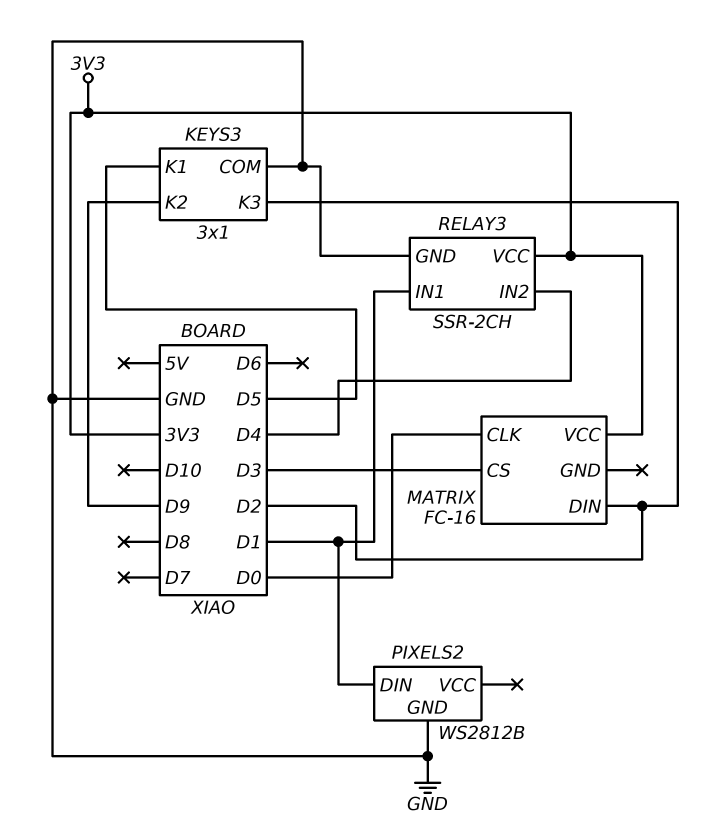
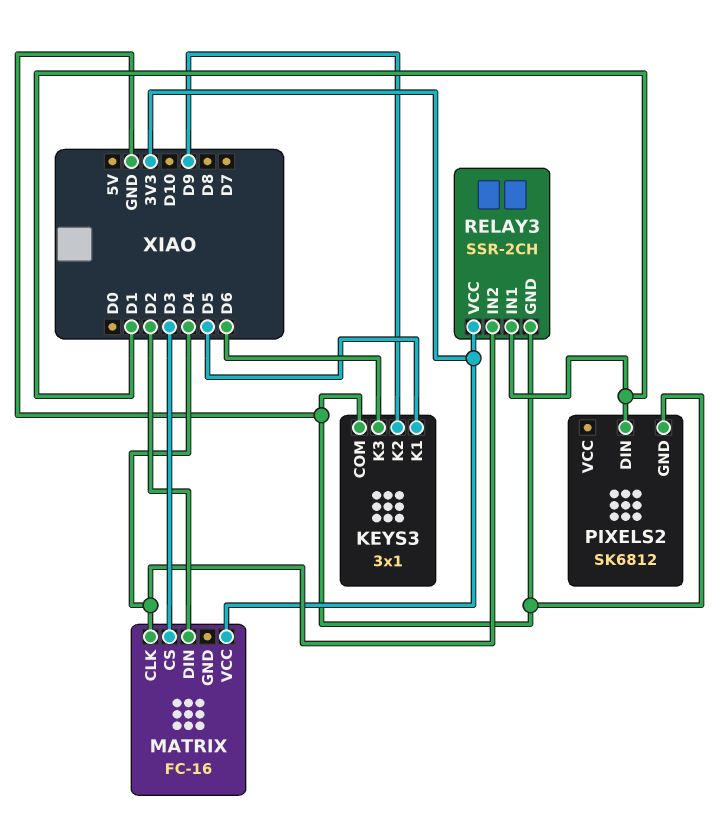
KEYS3 pin K3: D2 -> D6
MATRIX pin CLK: D0 -> D4
PIXELS2: WS2812B -> SK6812

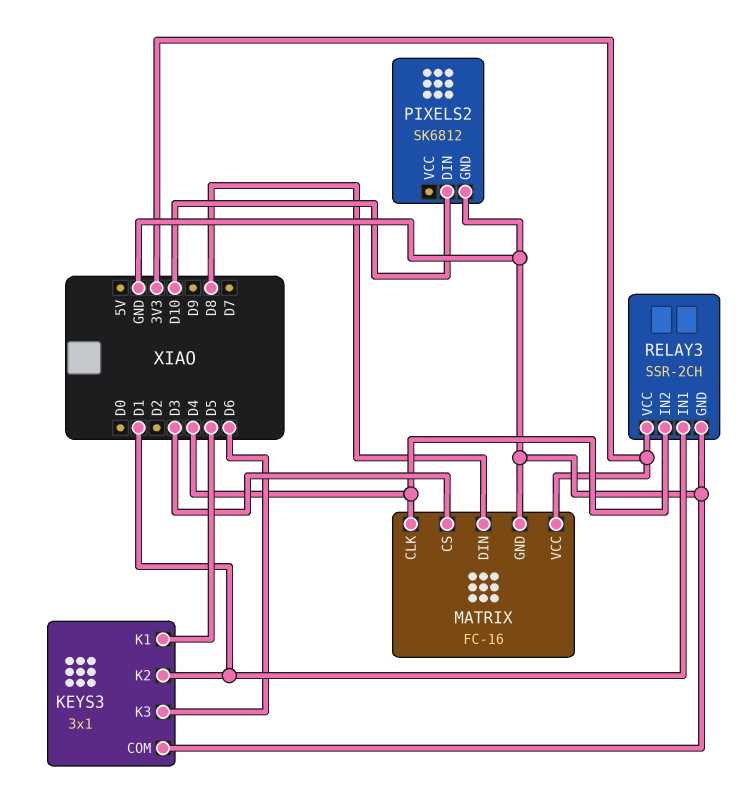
KEYS3 pin K2: D9 -> D1
MATRIX pin DIN: D2 -> D8
MATRIX pin GND: none -> GND
PIXELS2 pin DIN: D1 -> D10

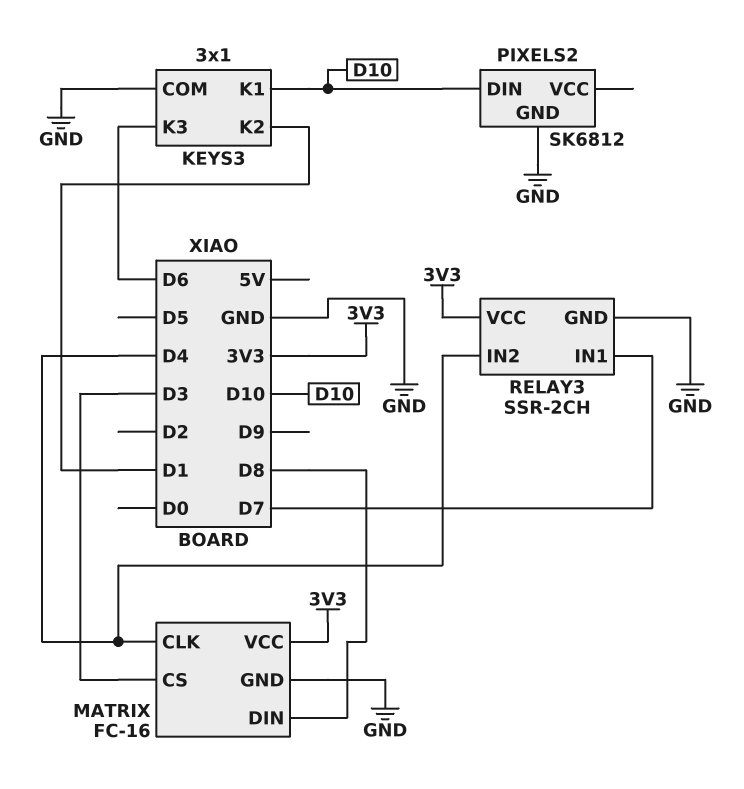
KEYS3 pin K1: D5 -> D10
RELAY3 pin IN1: D1 -> D7

